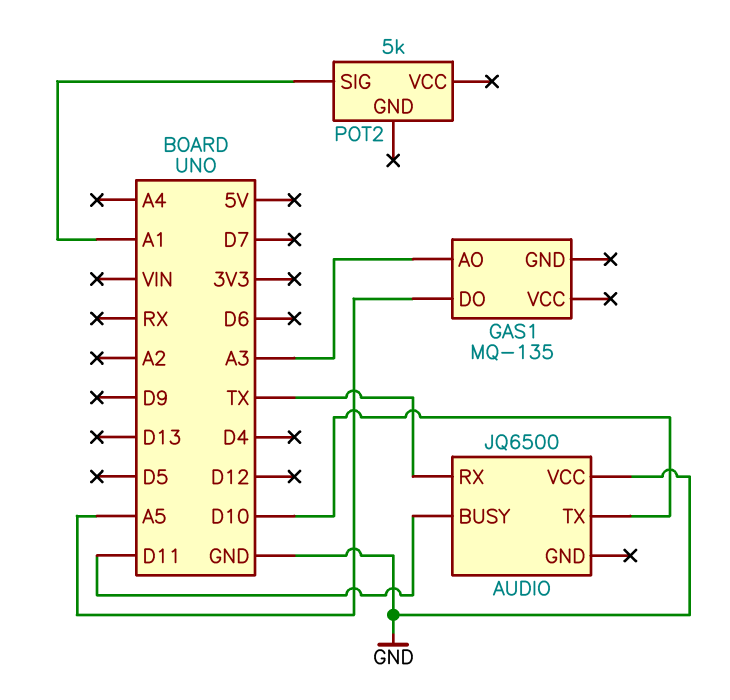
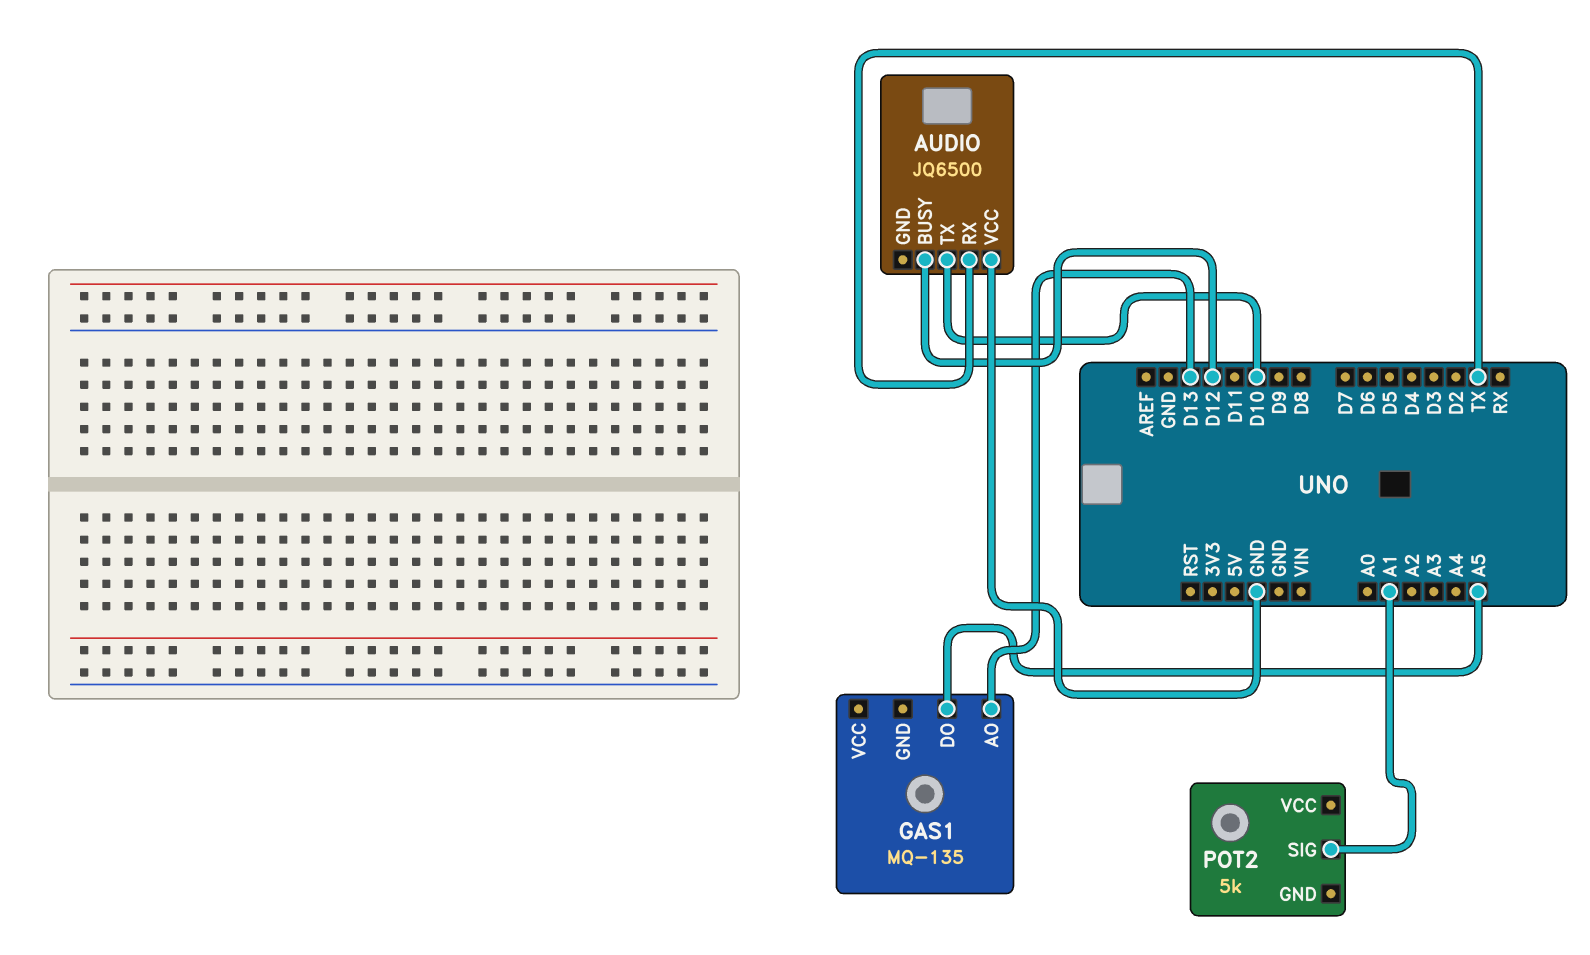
AUDIO pin BUSY: D11 -> D12
GAS1 pin AO: A3 -> D13

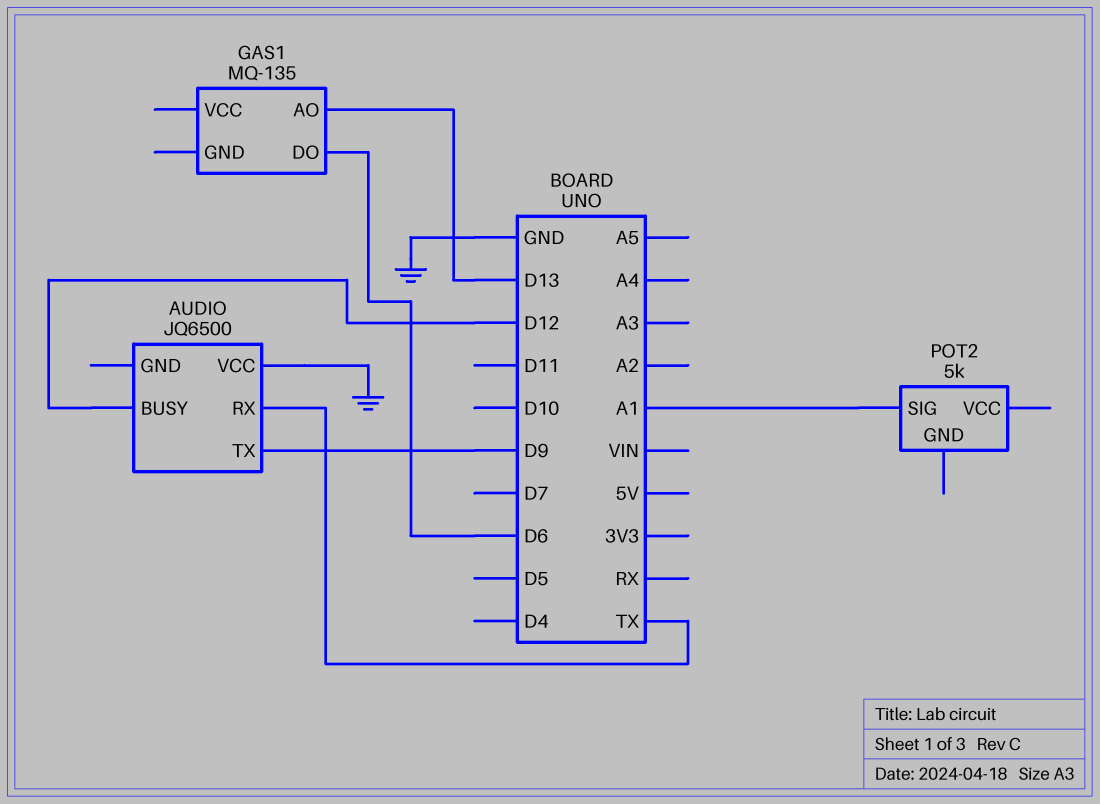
AUDIO pin TX: D10 -> D9
GAS1 pin DO: A5 -> D6

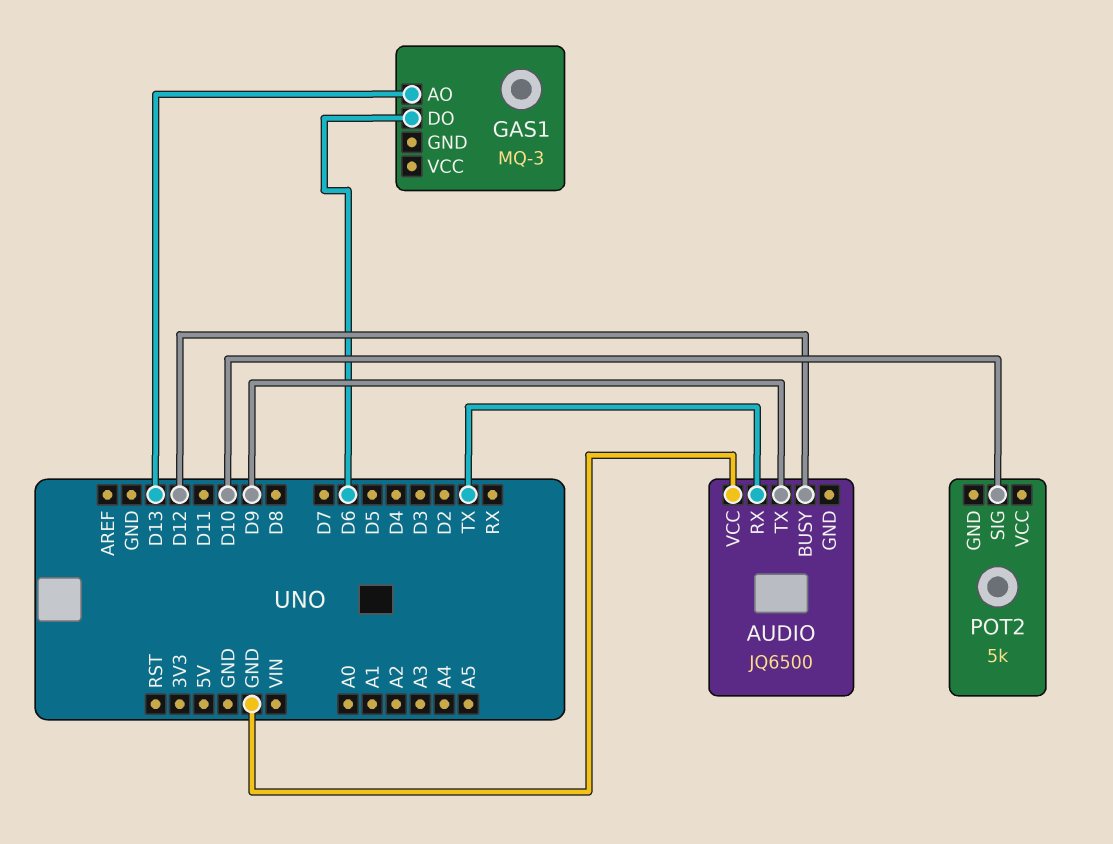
GAS1: MQ-135 -> MQ-3
POT2 pin SIG: A1 -> D10

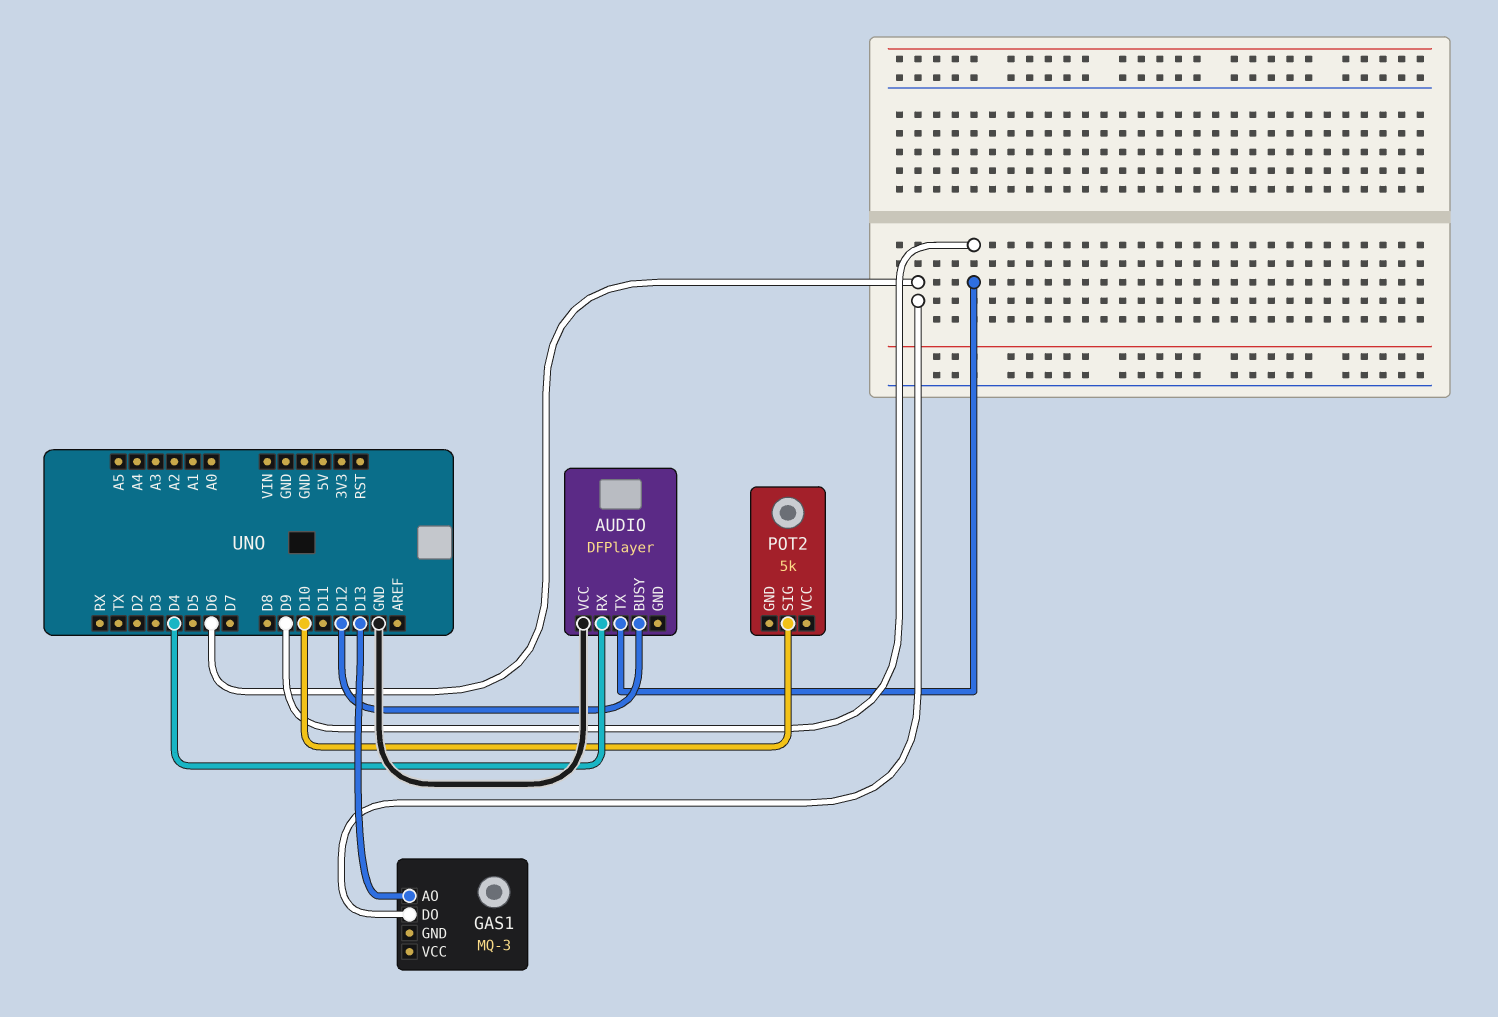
AUDIO: JQ6500 -> DFPlayer
AUDIO pin RX: TX -> D4

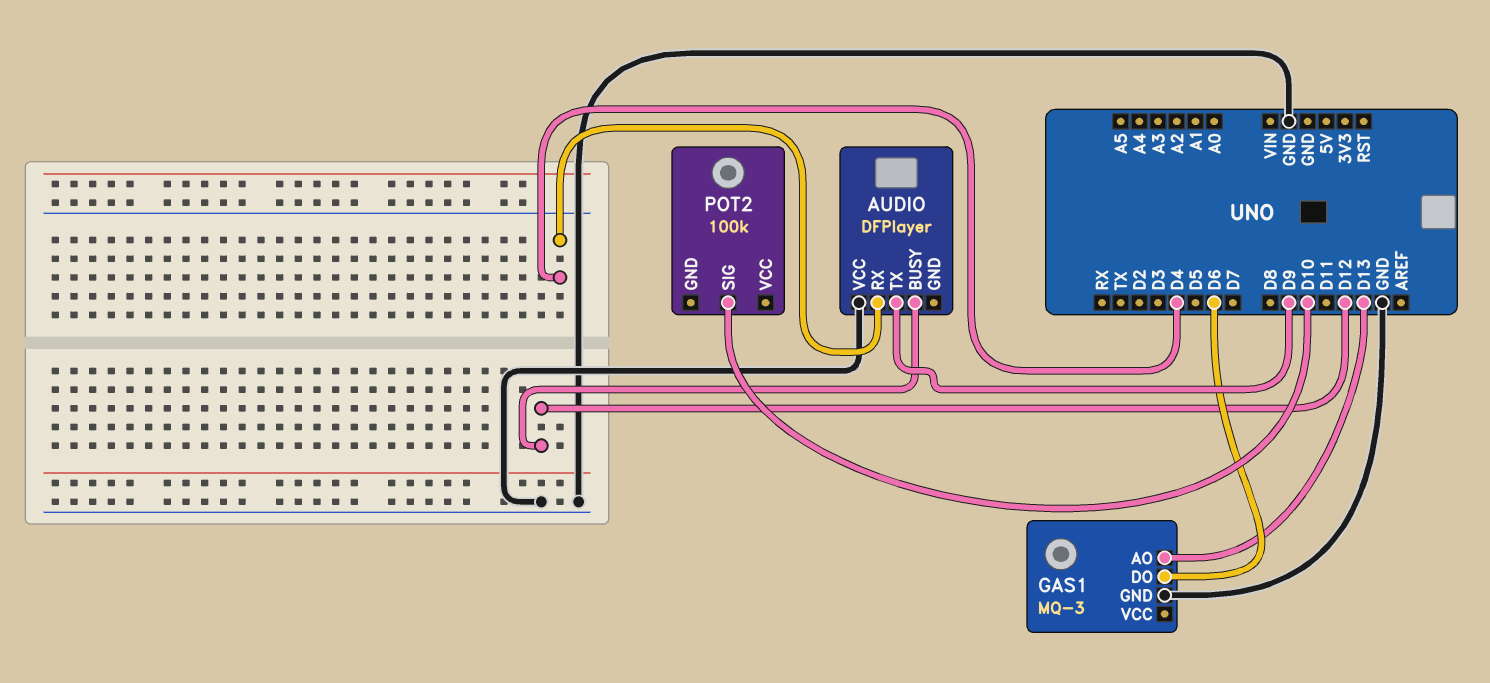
GAS1 pin GND: none -> GND
POT2: 5k -> 100k

